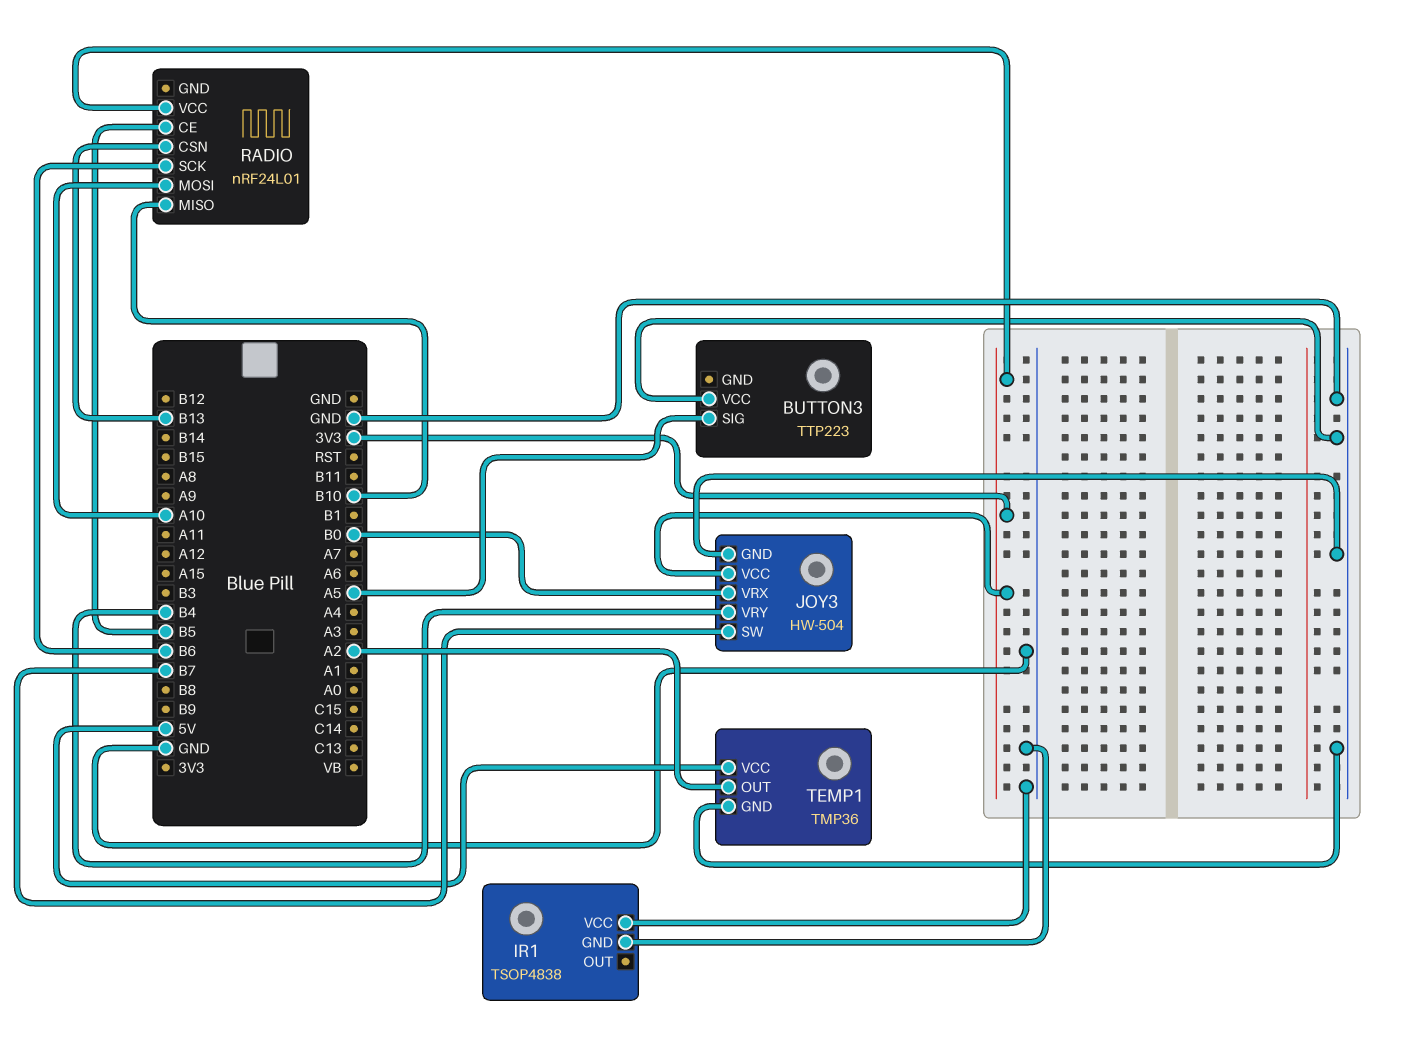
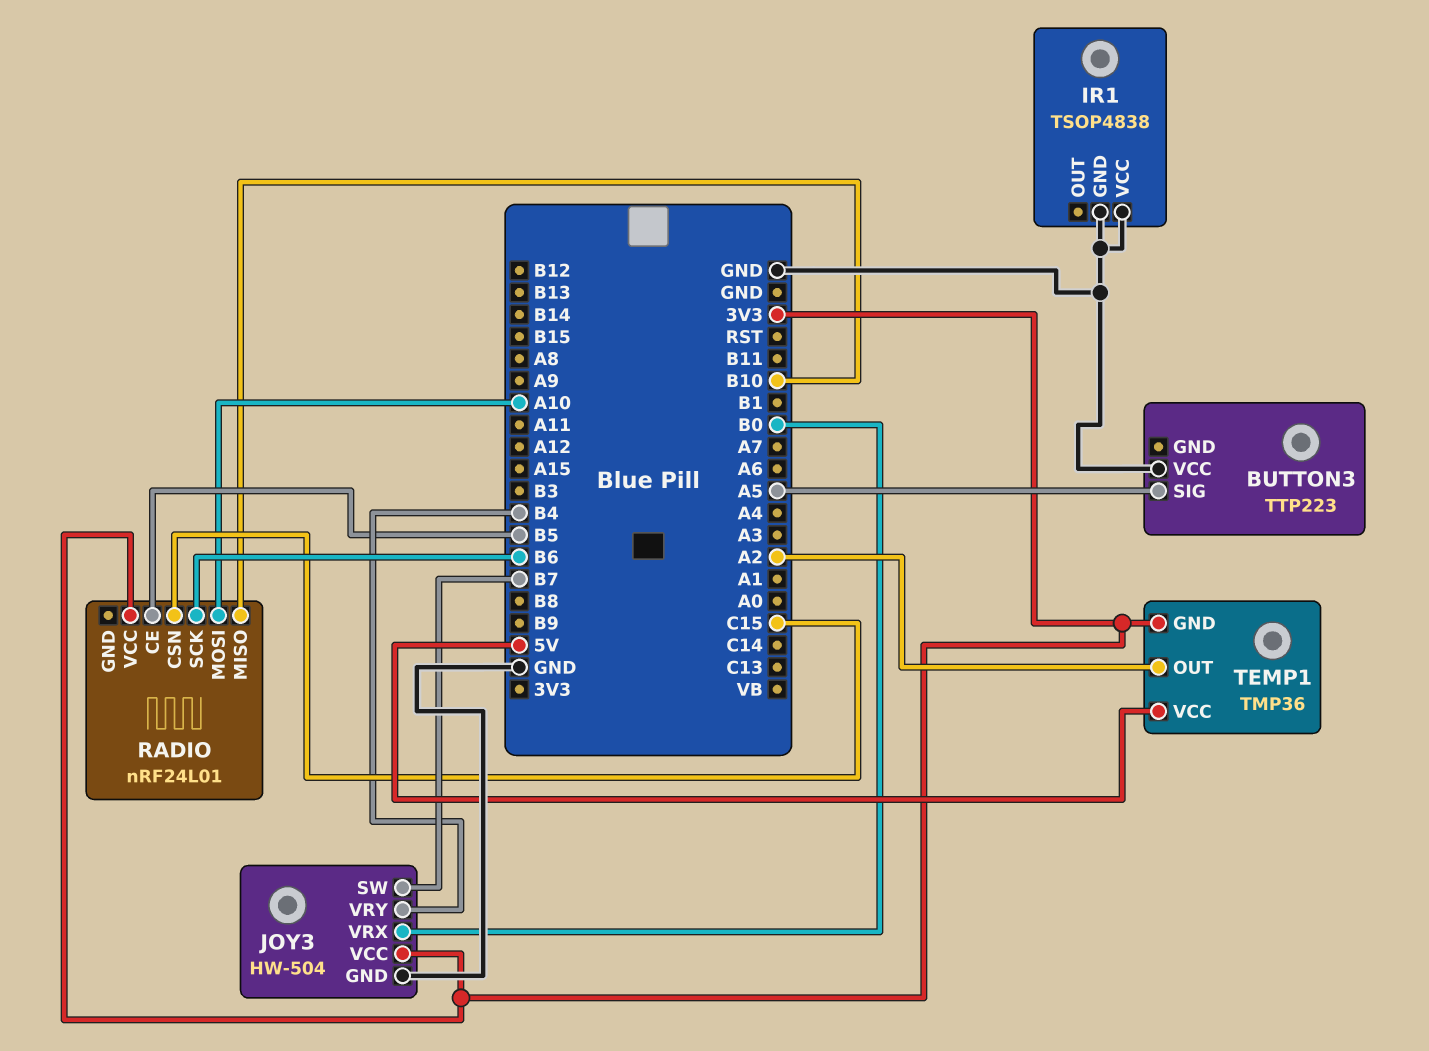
RADIO pin CSN: B13 -> C15
TEMP1 pin GND: GND -> 3V3

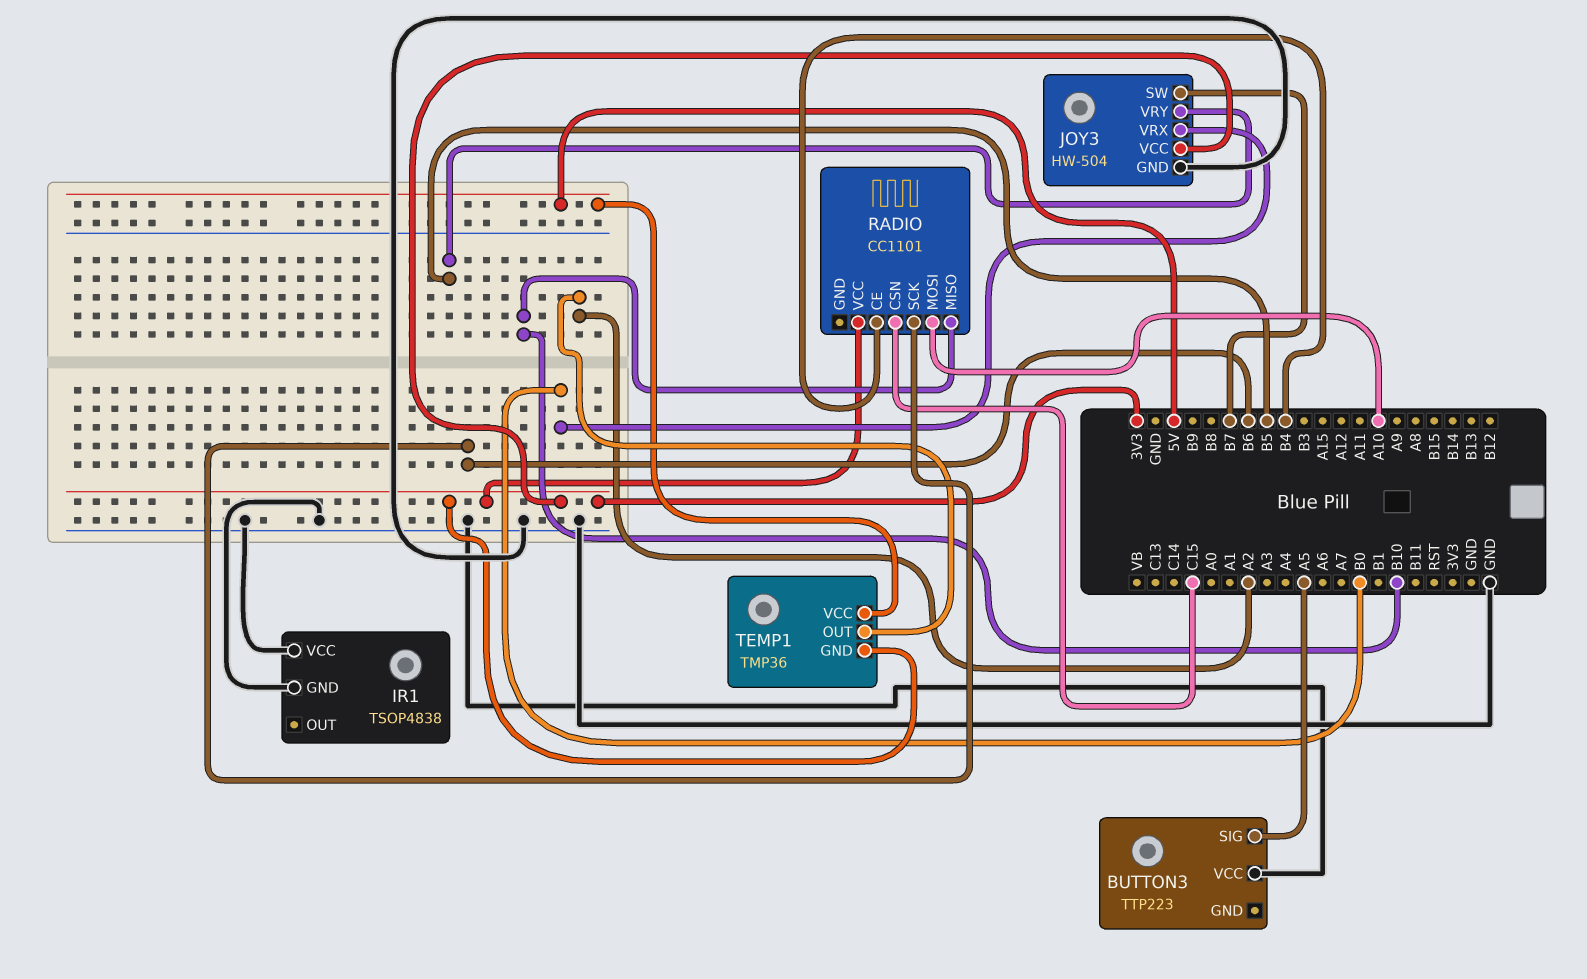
JOY3 pin VRY: B4 -> B5
RADIO: nRF24L01 -> CC1101
RADIO pin CE: B5 -> B4

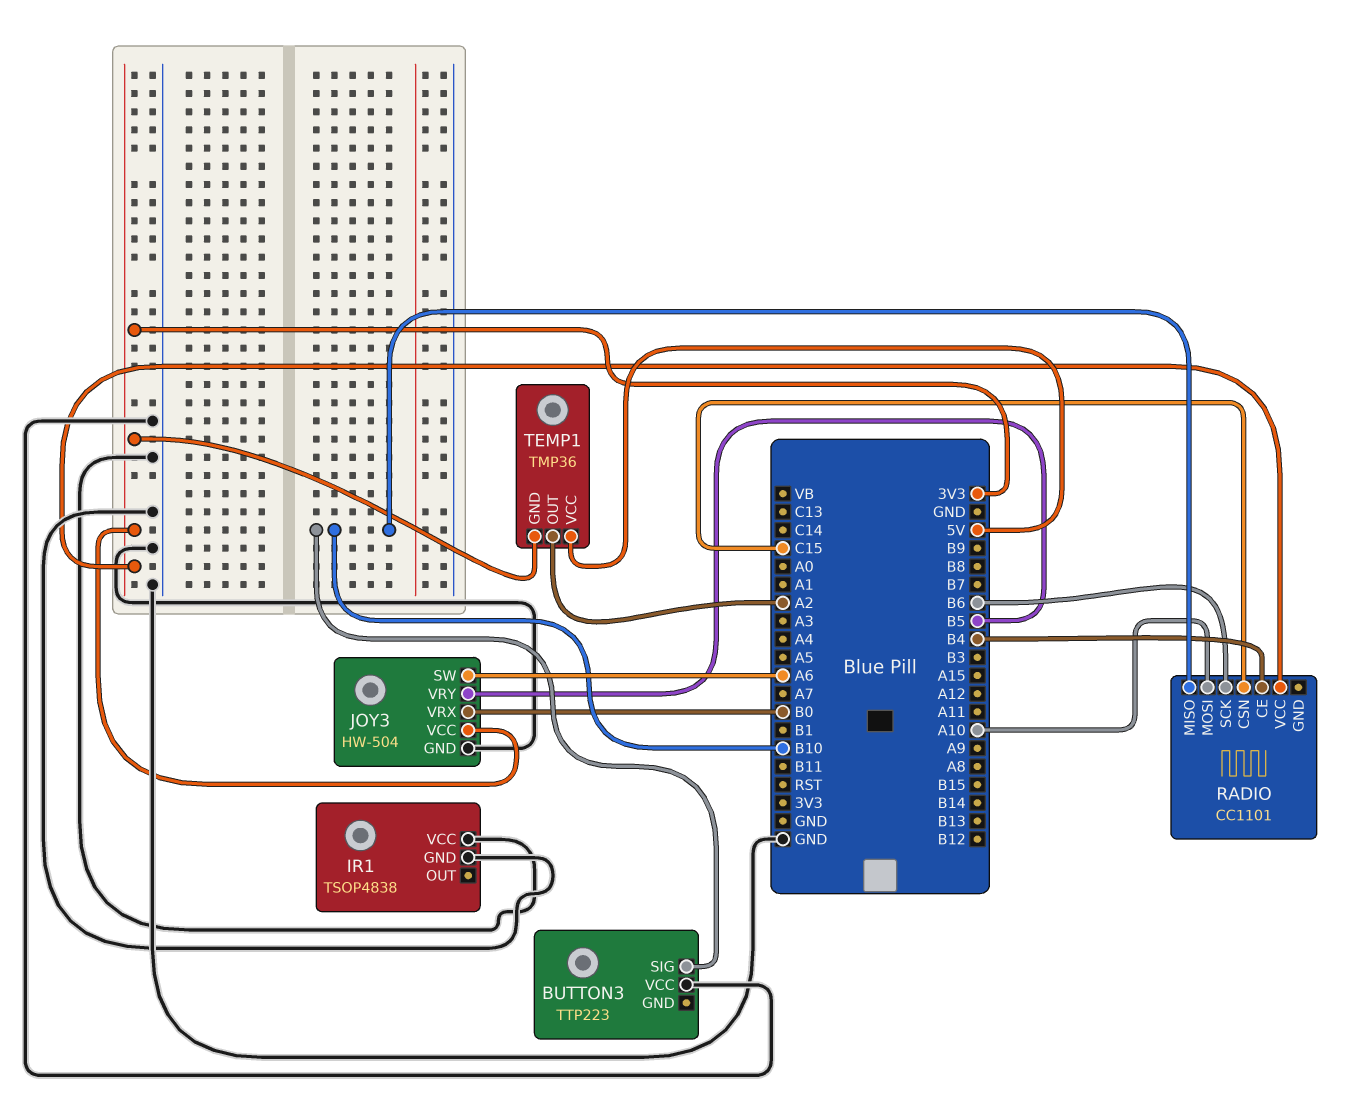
BUTTON3 pin SIG: A5 -> B10
JOY3 pin SW: B7 -> A6

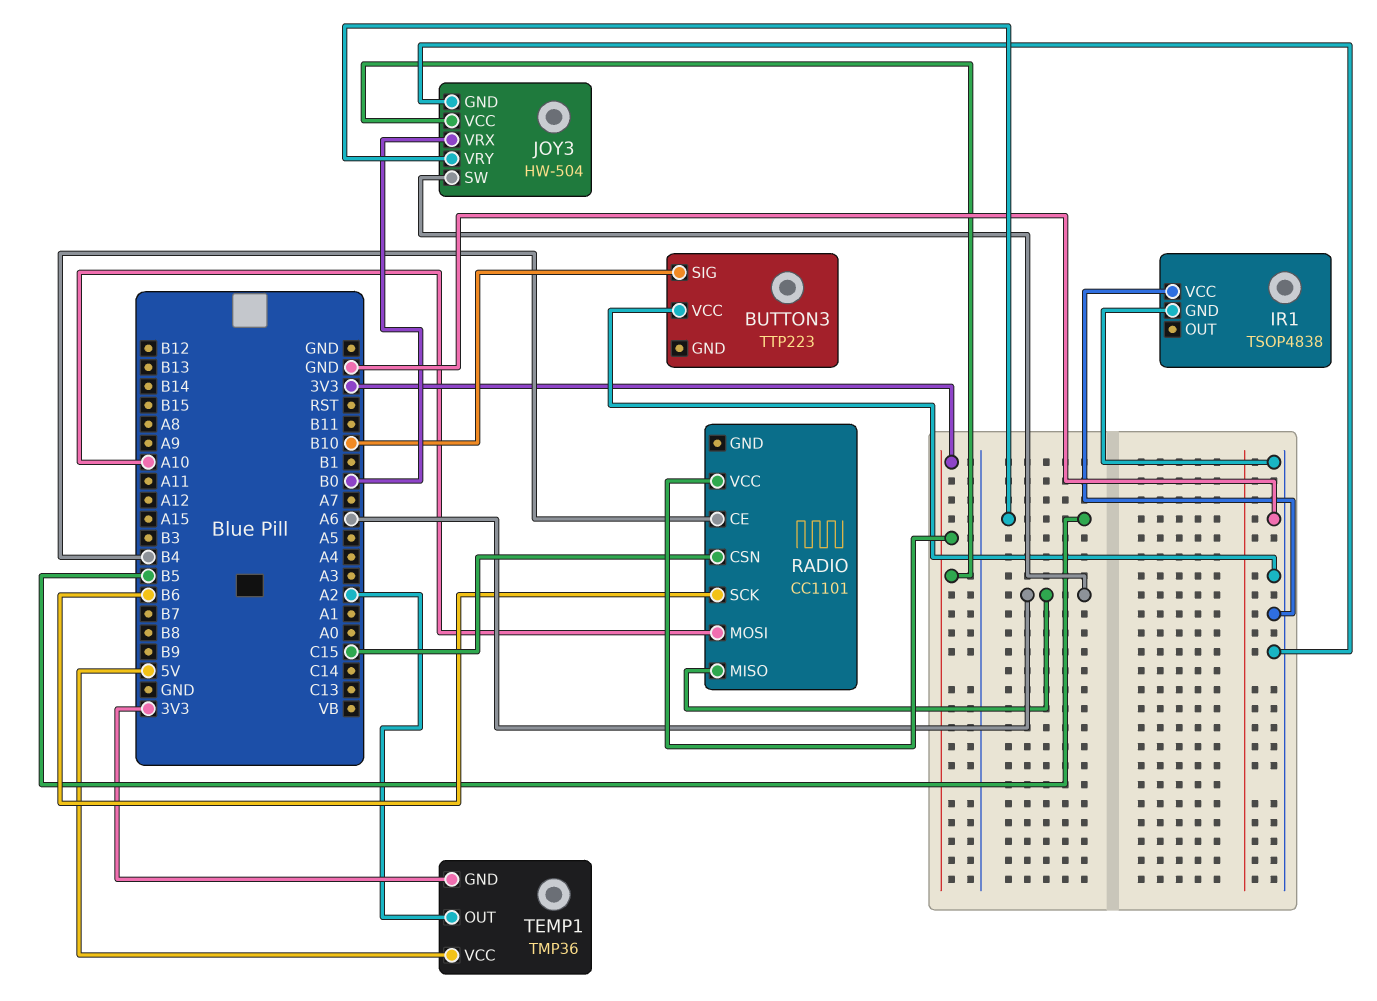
RADIO pin MISO: B10 -> A6

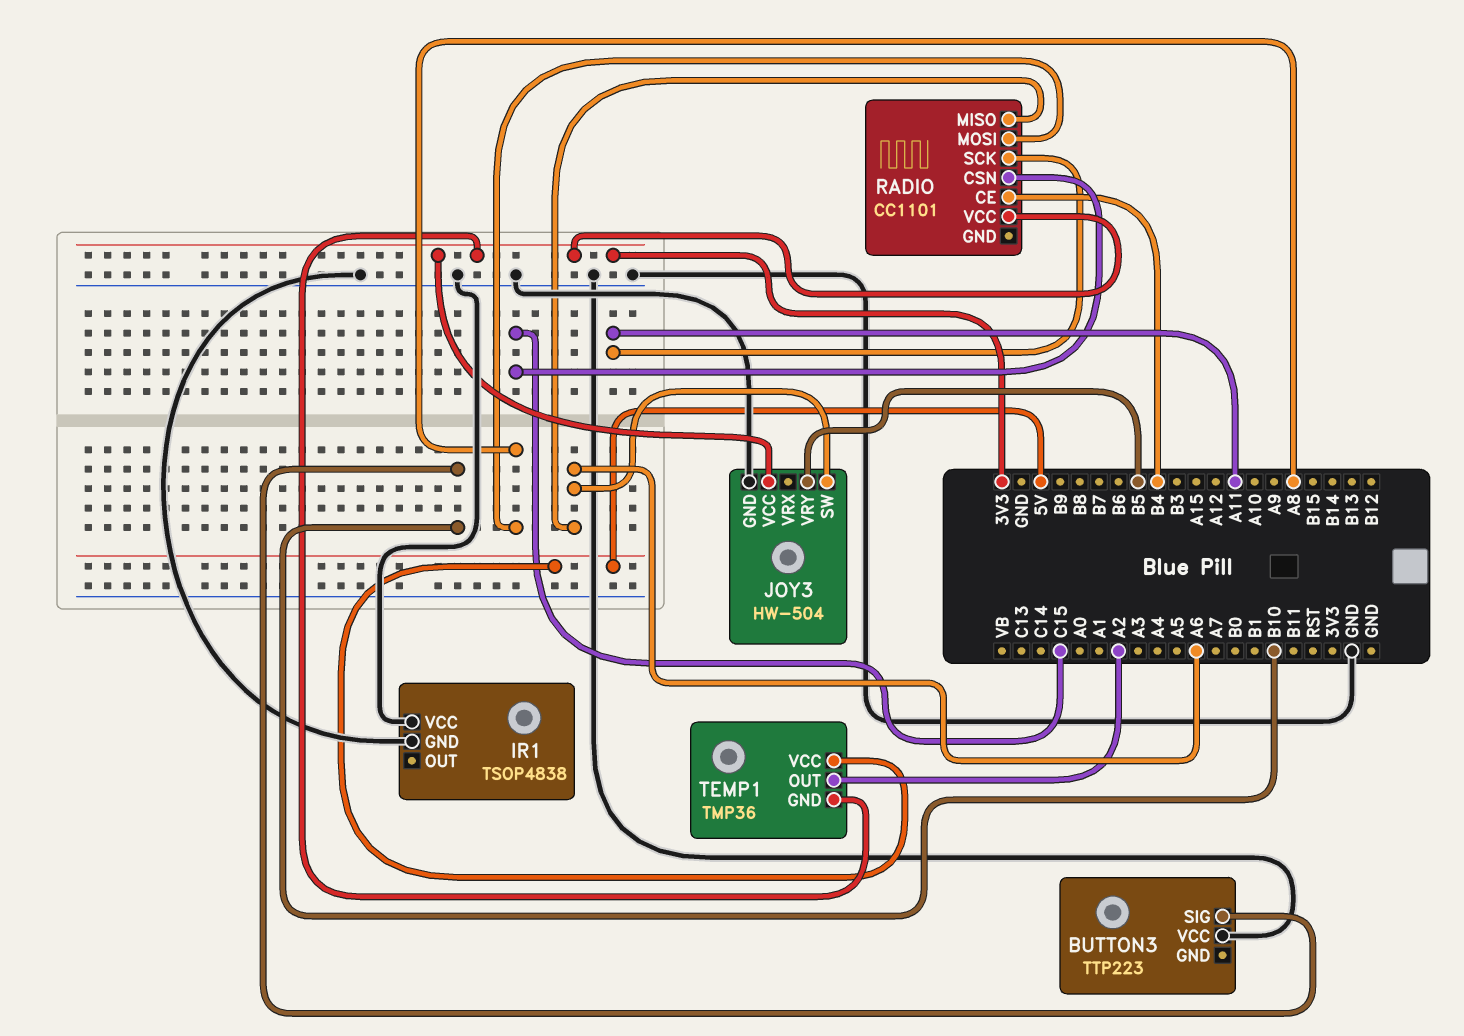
JOY3 pin VRX: B0 -> none
RADIO pin MOSI: A10 -> A8
RADIO pin SCK: B6 -> A11

